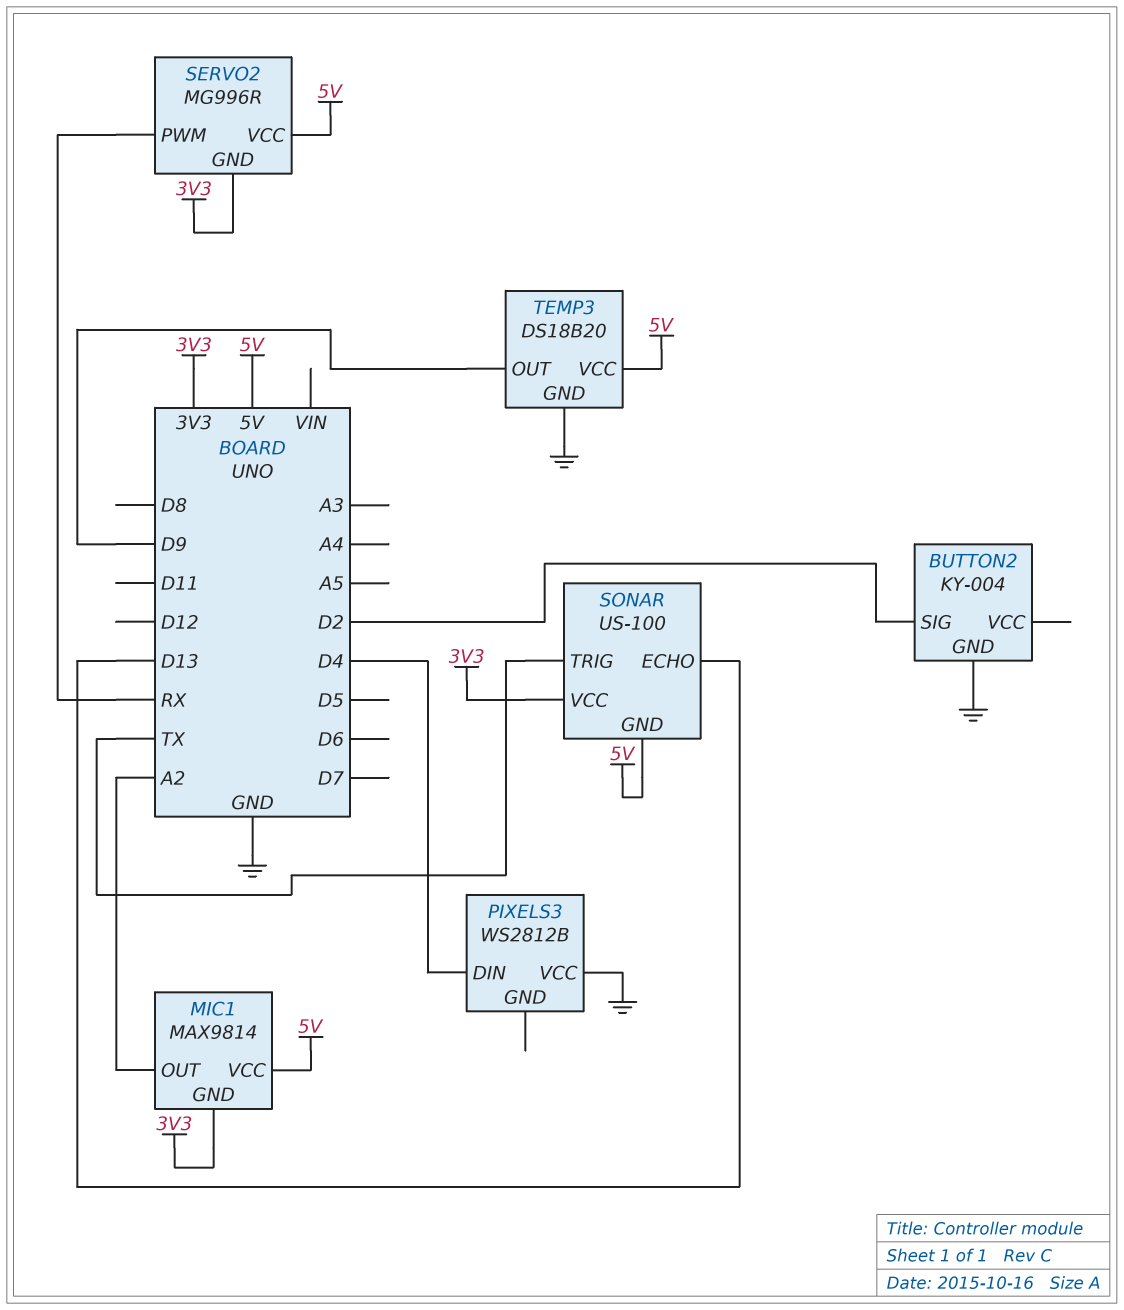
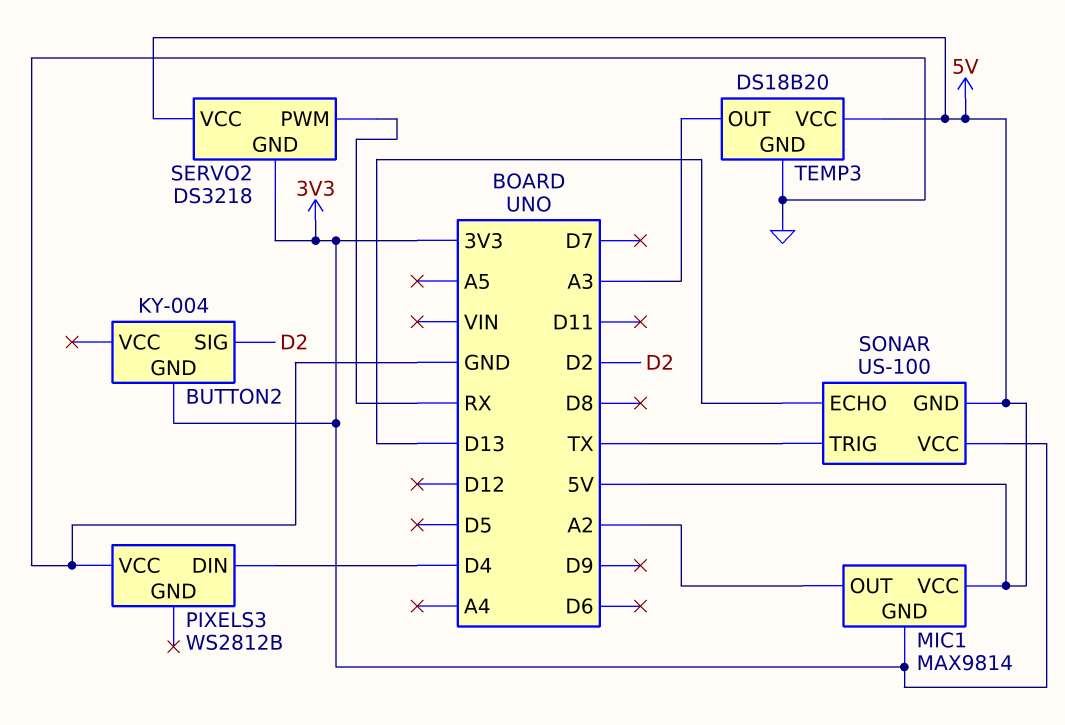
BUTTON2 pin GND: GND -> 3V3
SERVO2: MG996R -> DS3218
TEMP3 pin OUT: D9 -> A3

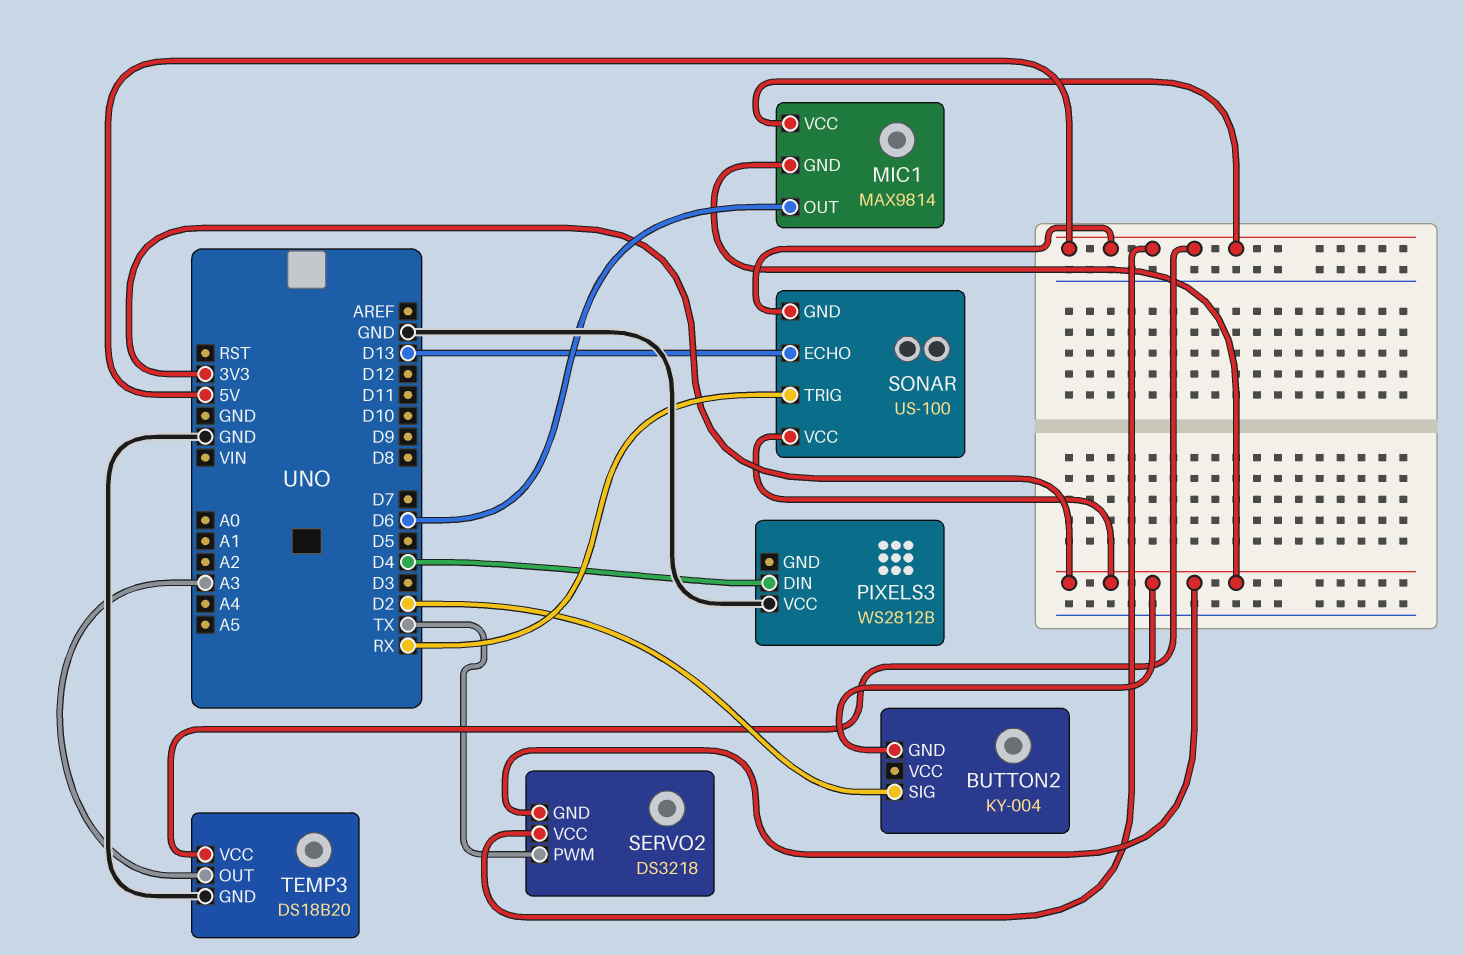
MIC1 pin OUT: A2 -> D6
SERVO2 pin PWM: RX -> TX
SONAR pin TRIG: TX -> RX

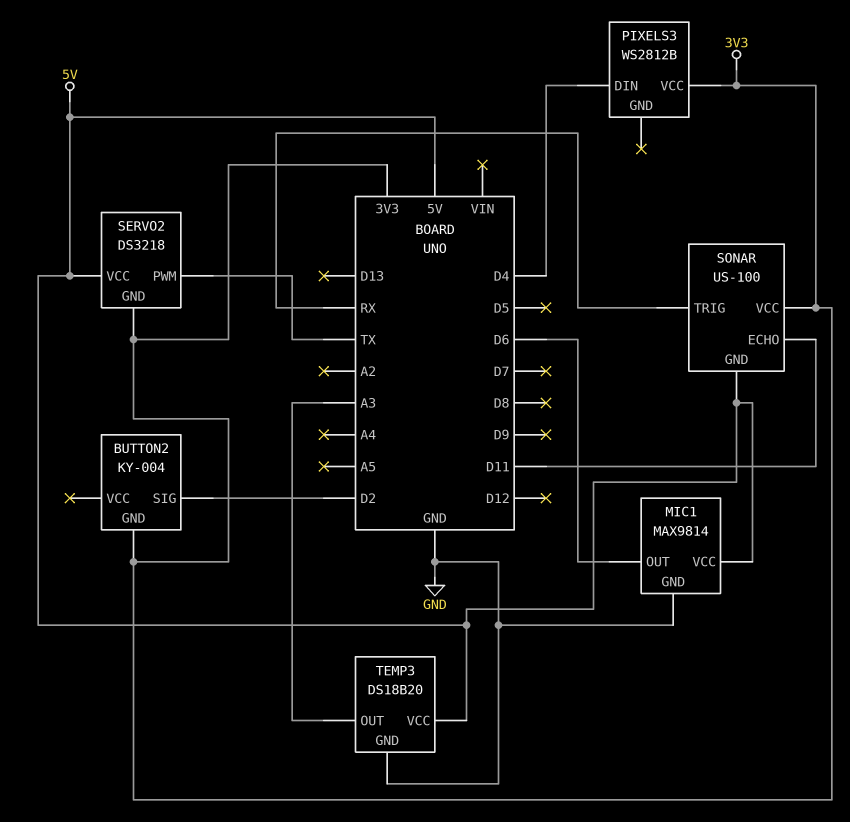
MIC1 pin GND: 3V3 -> GND
PIXELS3 pin VCC: GND -> 3V3
SONAR pin ECHO: D13 -> D11

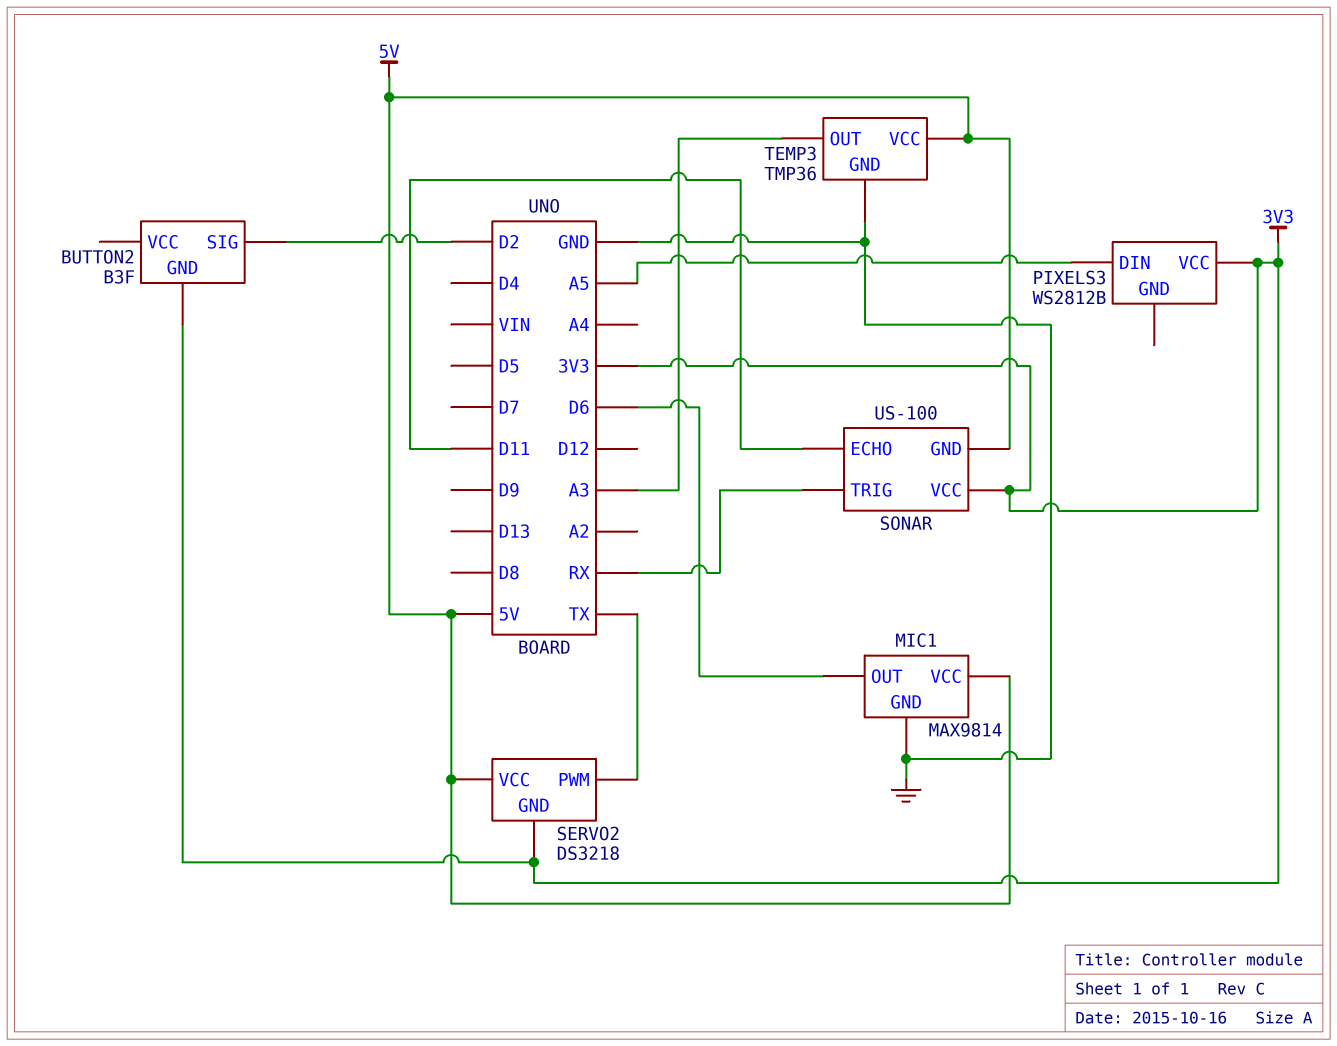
BUTTON2: KY-004 -> B3F
PIXELS3 pin DIN: D4 -> A5
TEMP3: DS18B20 -> TMP36

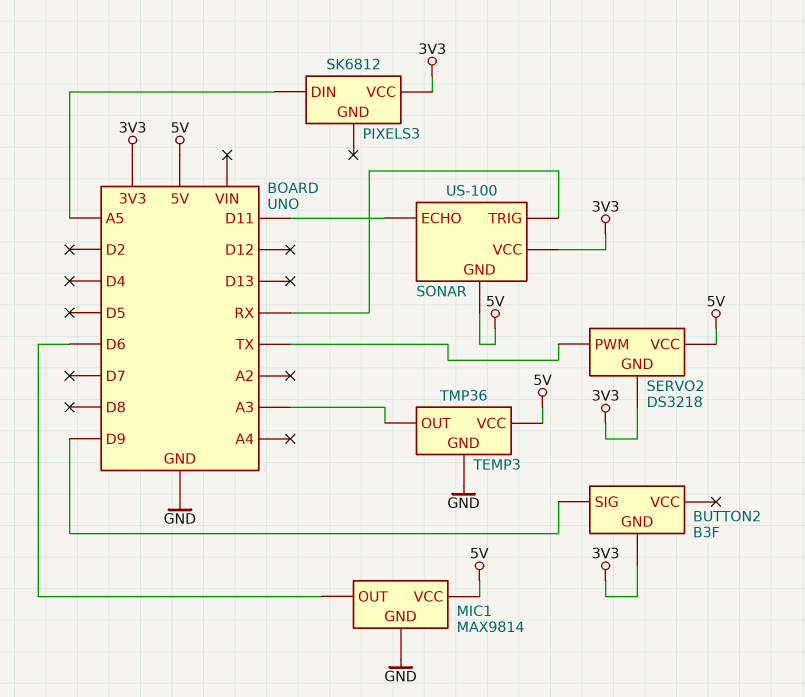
BUTTON2 pin SIG: D2 -> D9
PIXELS3: WS2812B -> SK6812

